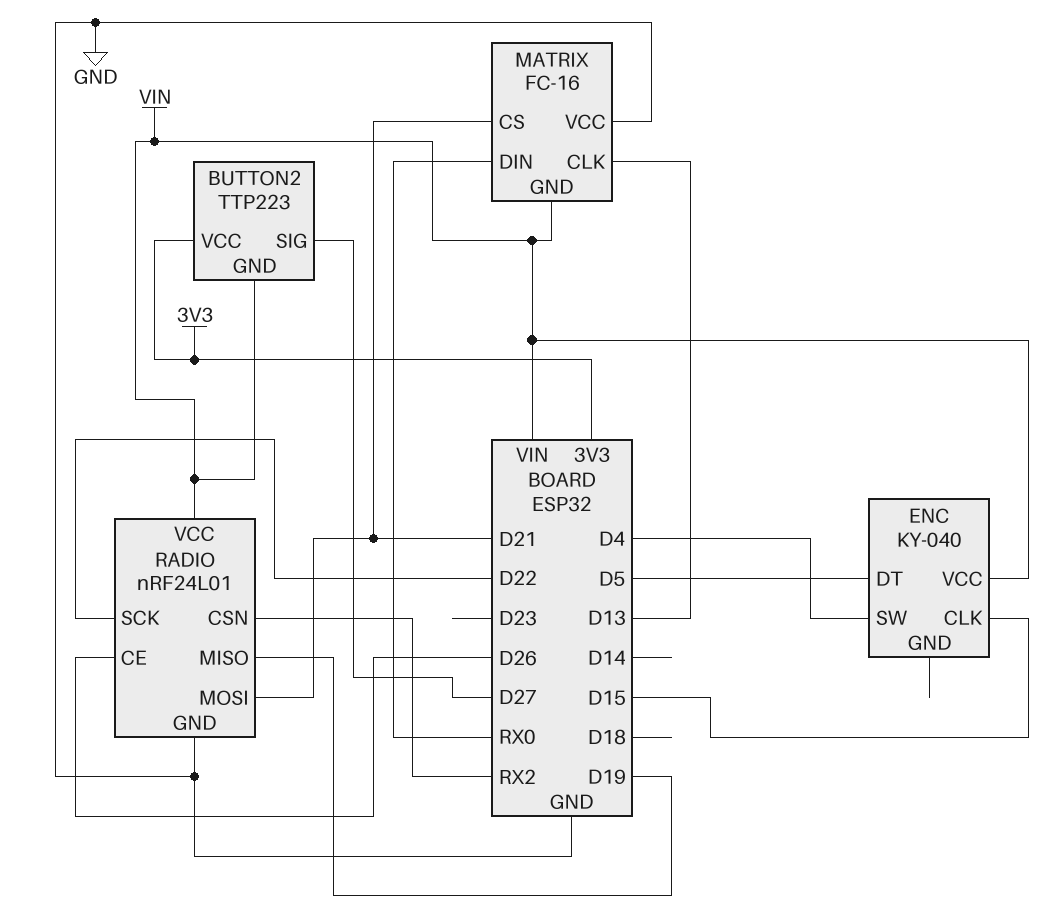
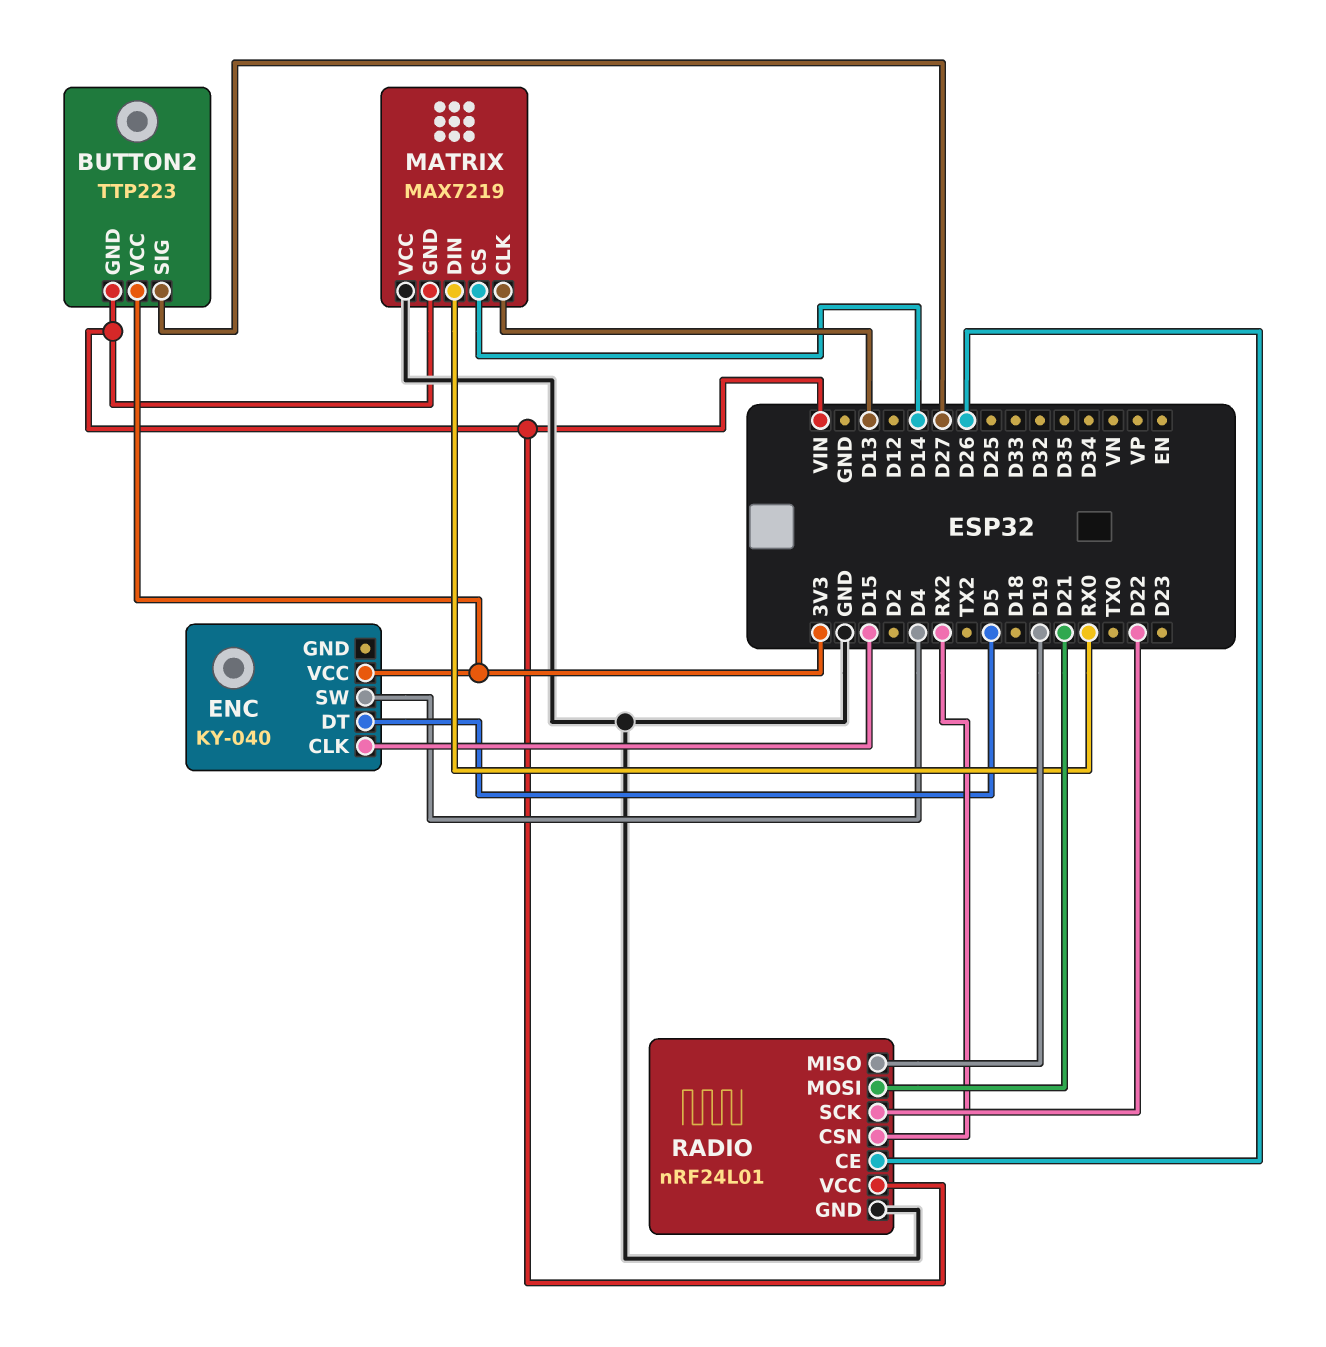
ENC pin VCC: VIN -> 3V3
MATRIX: FC-16 -> MAX7219
MATRIX pin CS: D21 -> D14

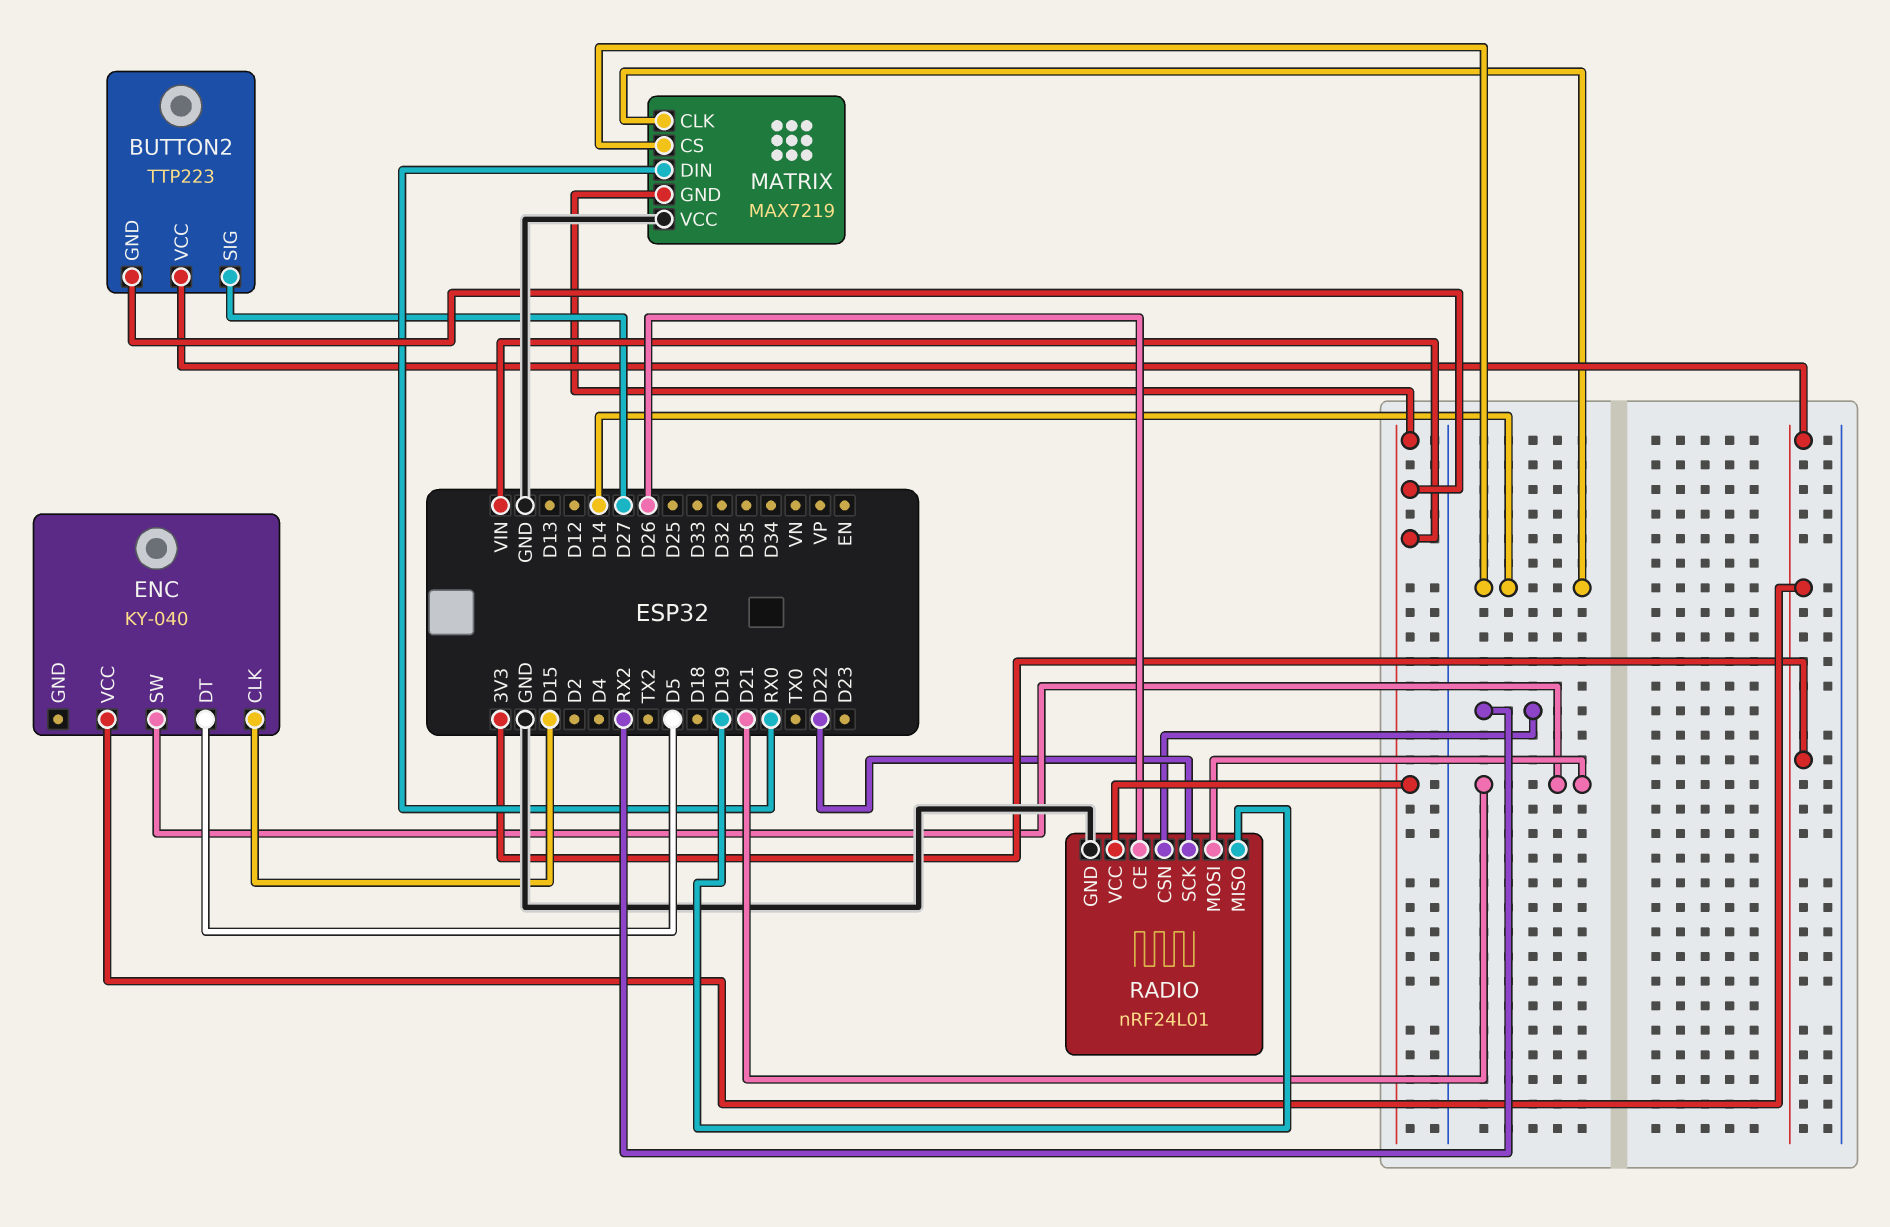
ENC pin SW: D4 -> D21
MATRIX pin CLK: D13 -> D14

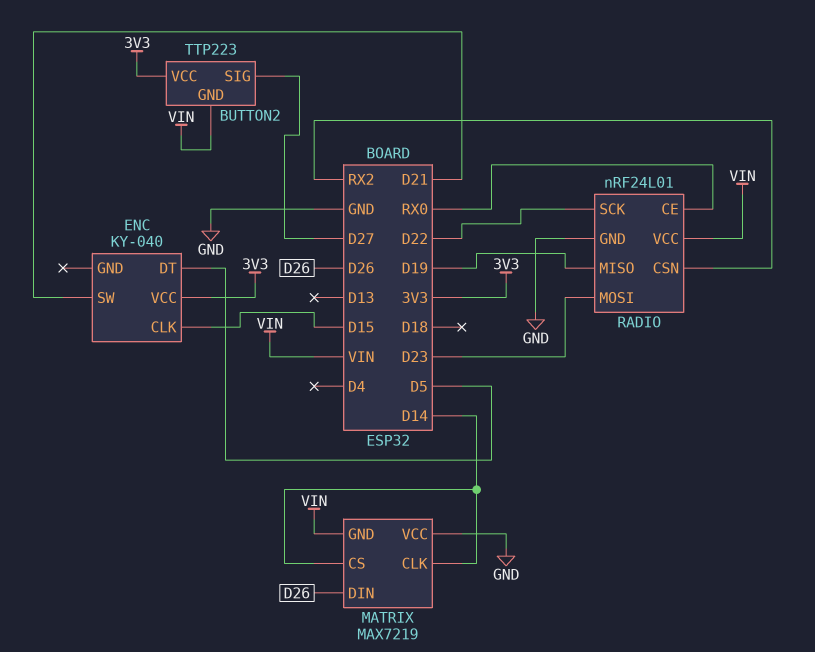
MATRIX pin DIN: RX0 -> D26
RADIO pin CE: D26 -> RX0
RADIO pin MOSI: D21 -> D23

